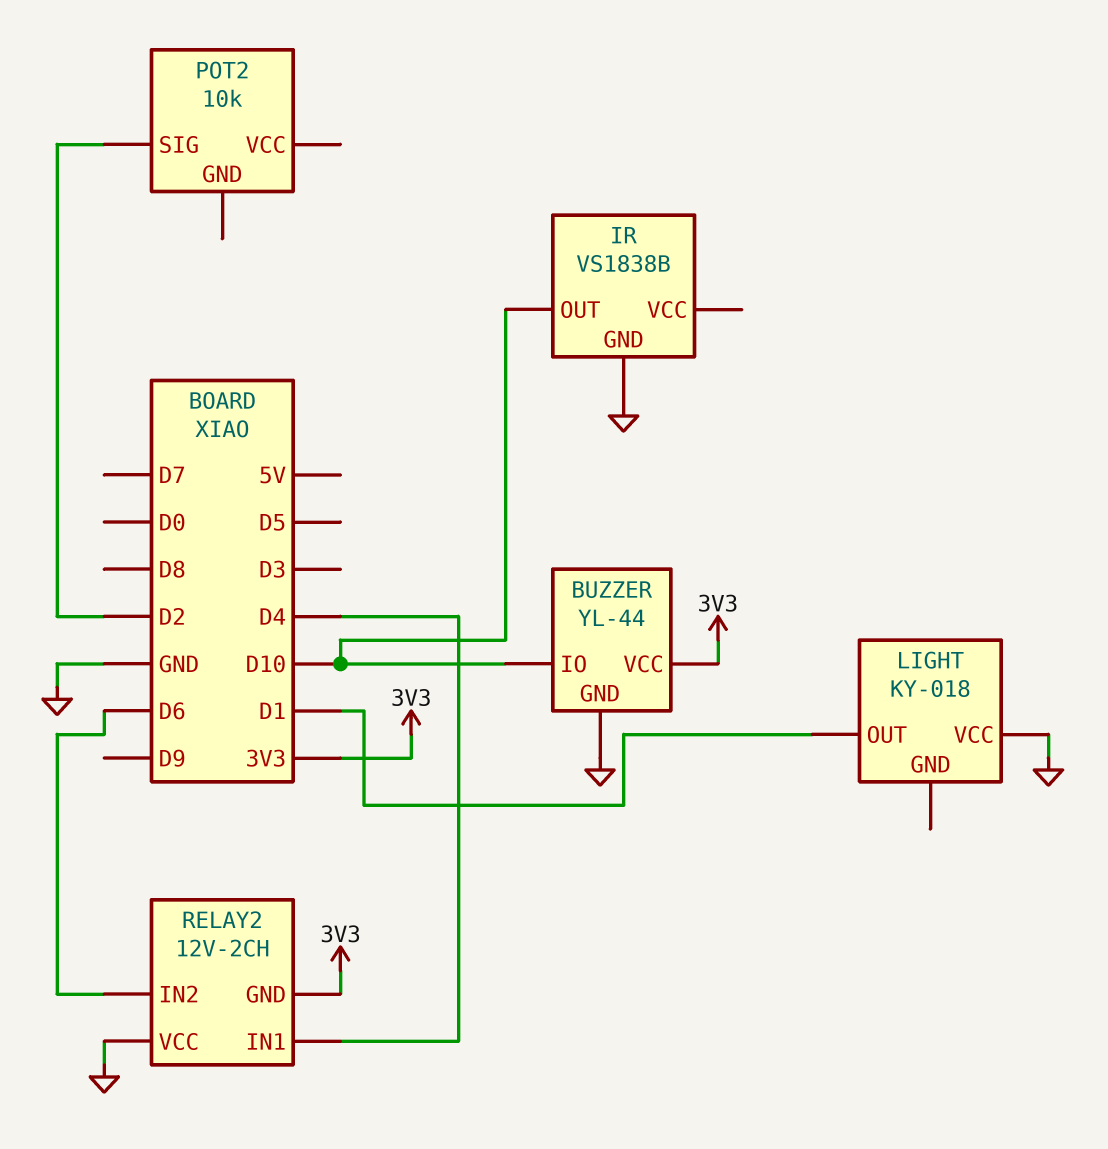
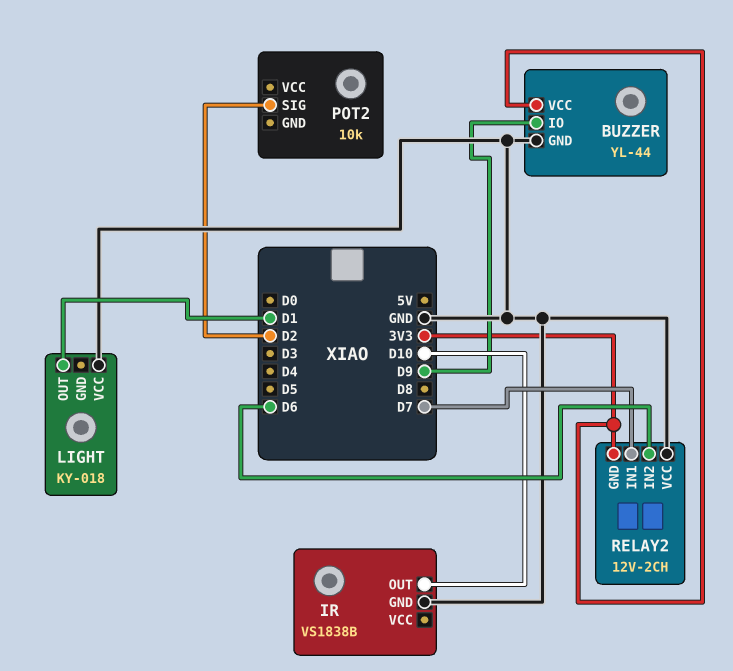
BUZZER pin IO: D10 -> D9
RELAY2 pin IN1: D4 -> D7

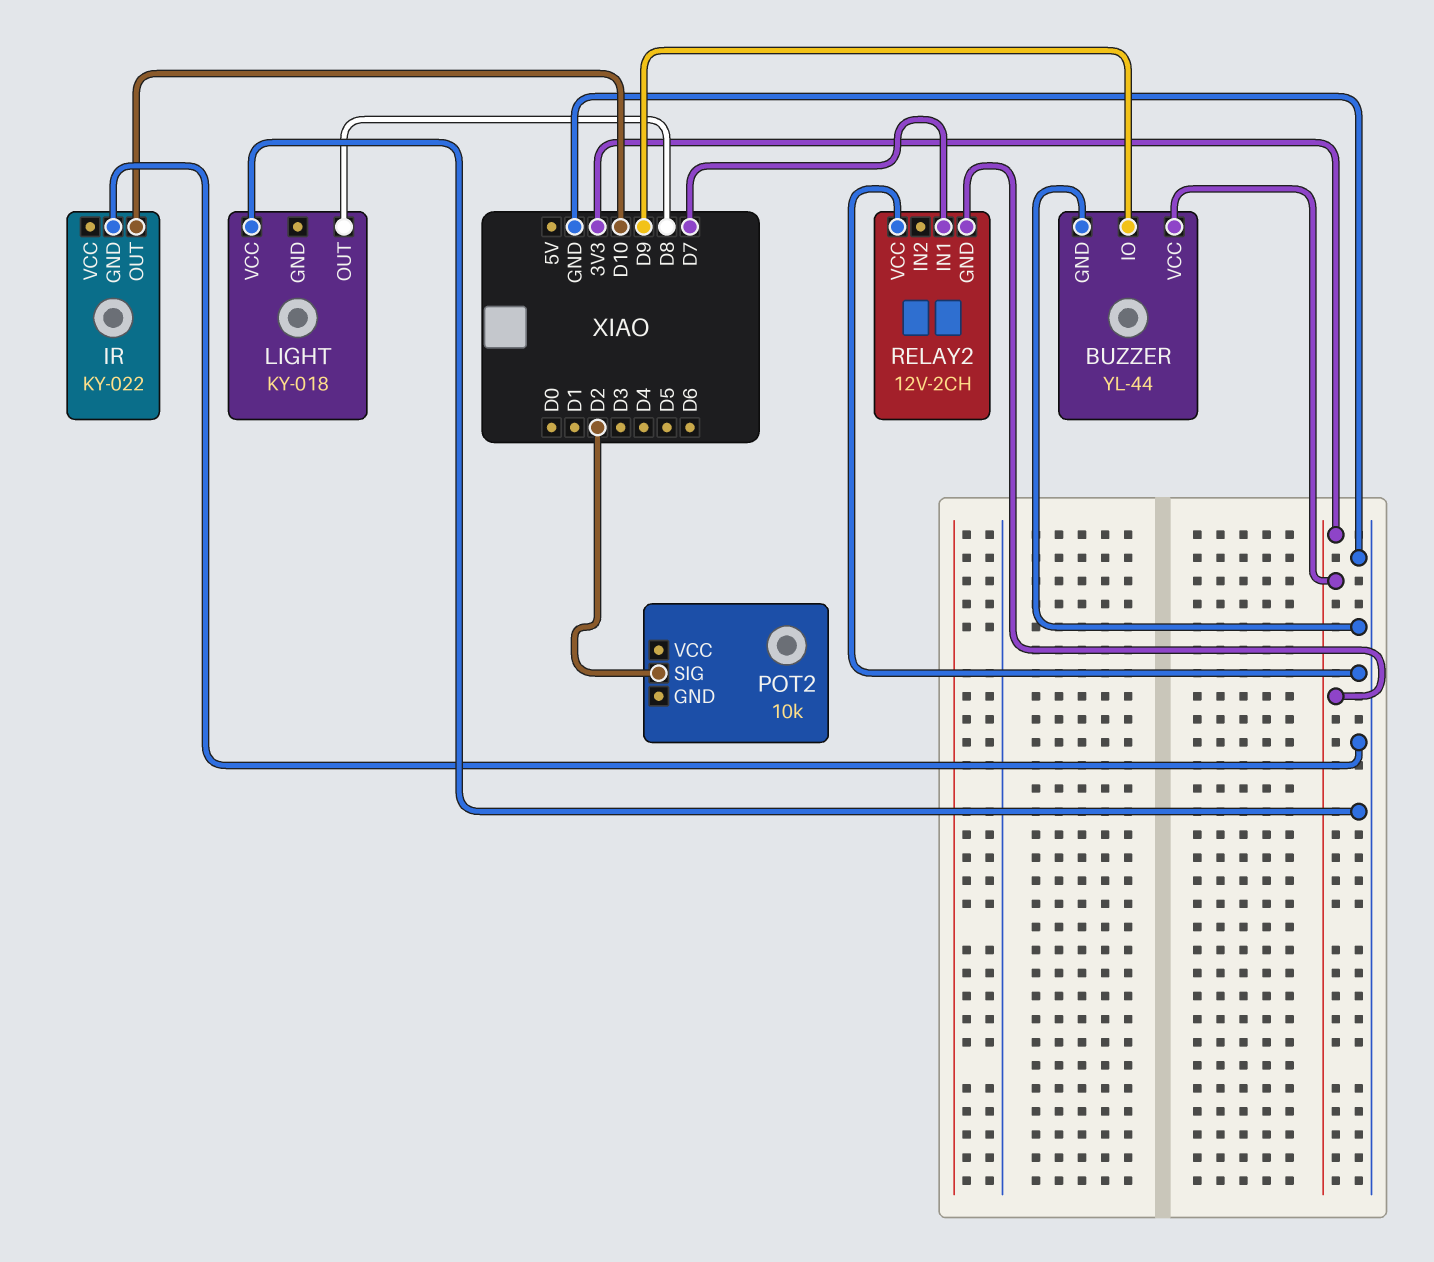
IR: VS1838B -> KY-022
LIGHT pin OUT: D1 -> D8
RELAY2 pin IN2: D6 -> none

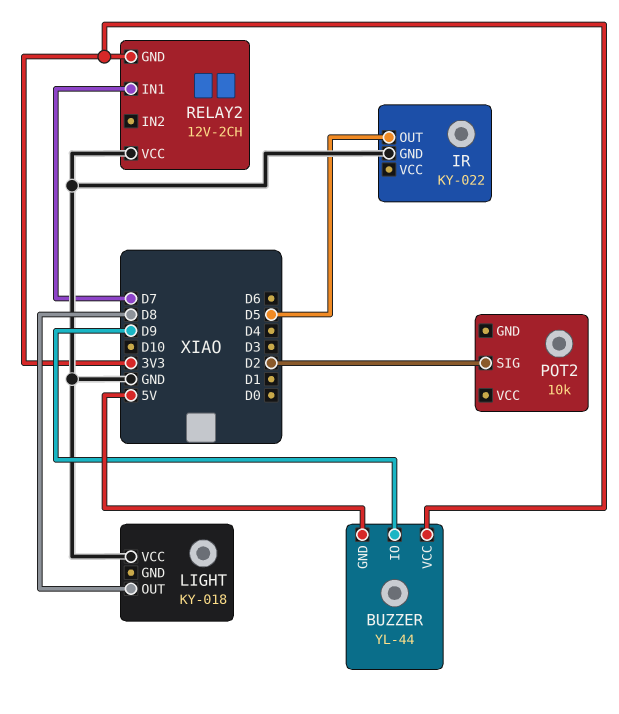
BUZZER pin GND: GND -> 5V
IR pin OUT: D10 -> D5

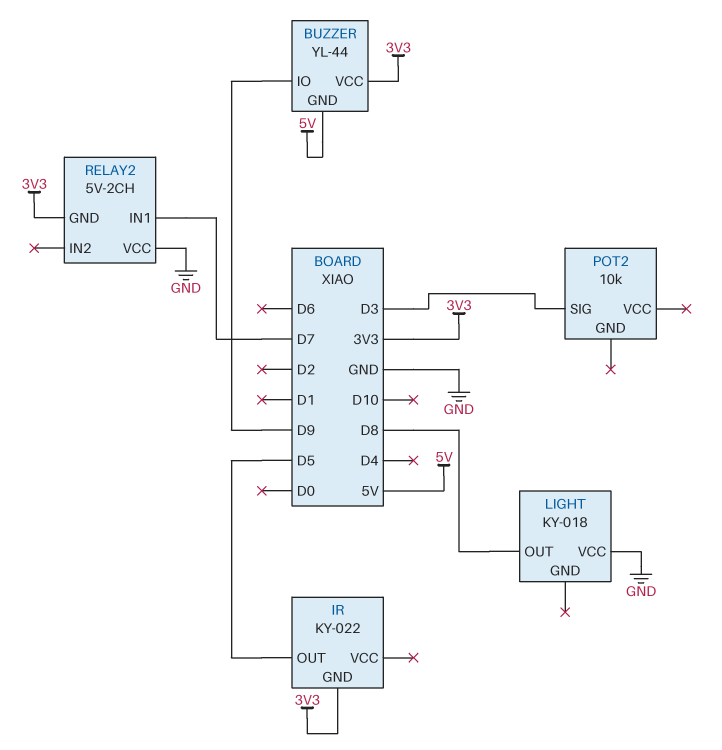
IR pin GND: GND -> 3V3
POT2 pin SIG: D2 -> D3
RELAY2: 12V-2CH -> 5V-2CH

